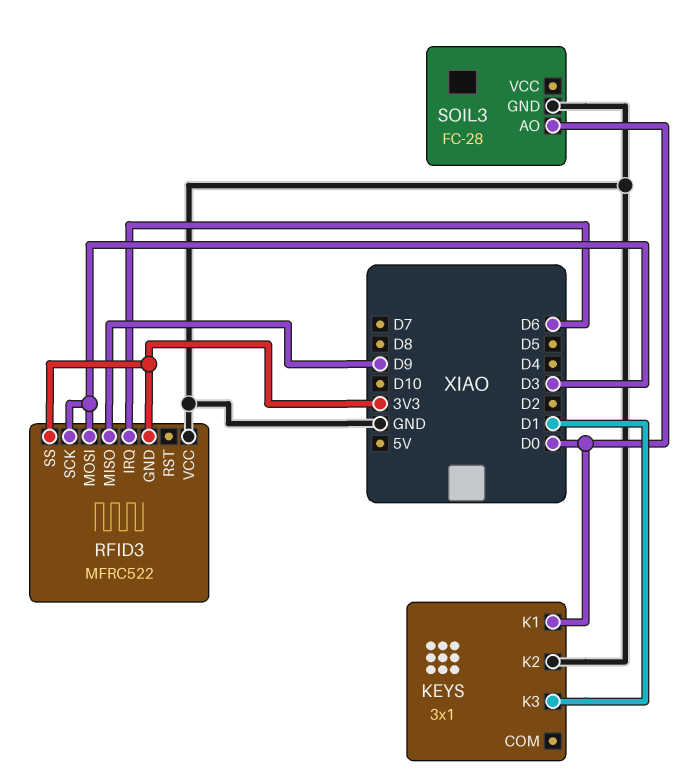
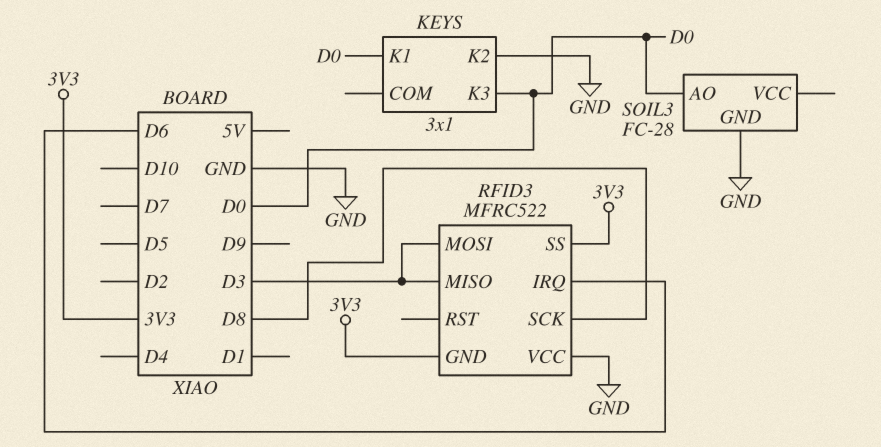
KEYS pin K3: D1 -> D0
RFID3 pin MISO: D9 -> D3
RFID3 pin SCK: D3 -> D8

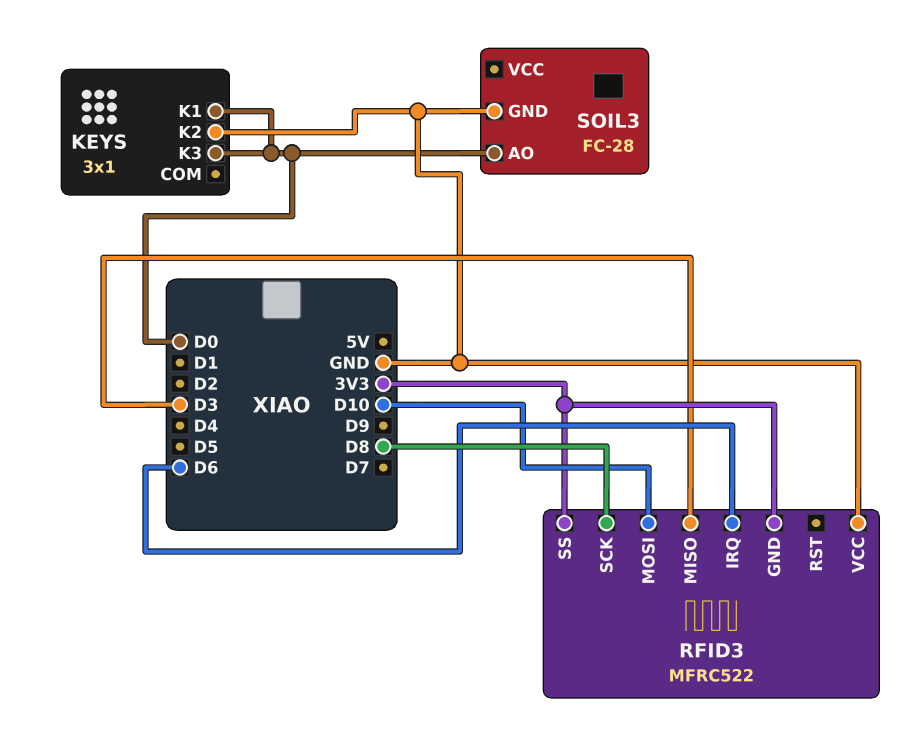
RFID3 pin MOSI: D3 -> D10

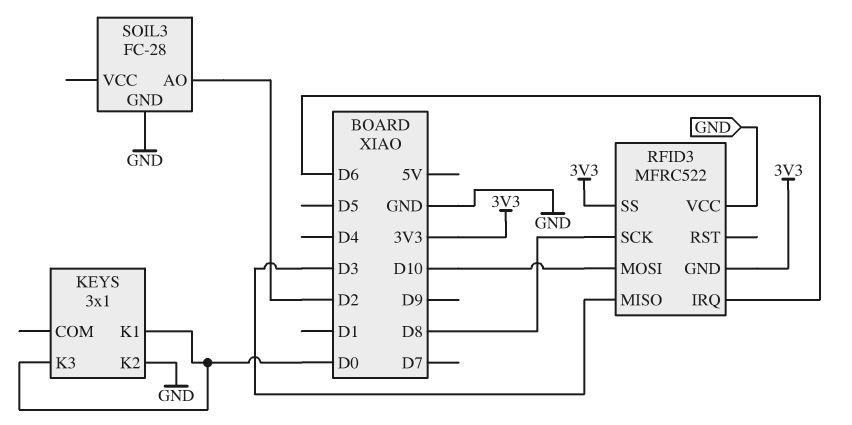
SOIL3 pin AO: D0 -> D2

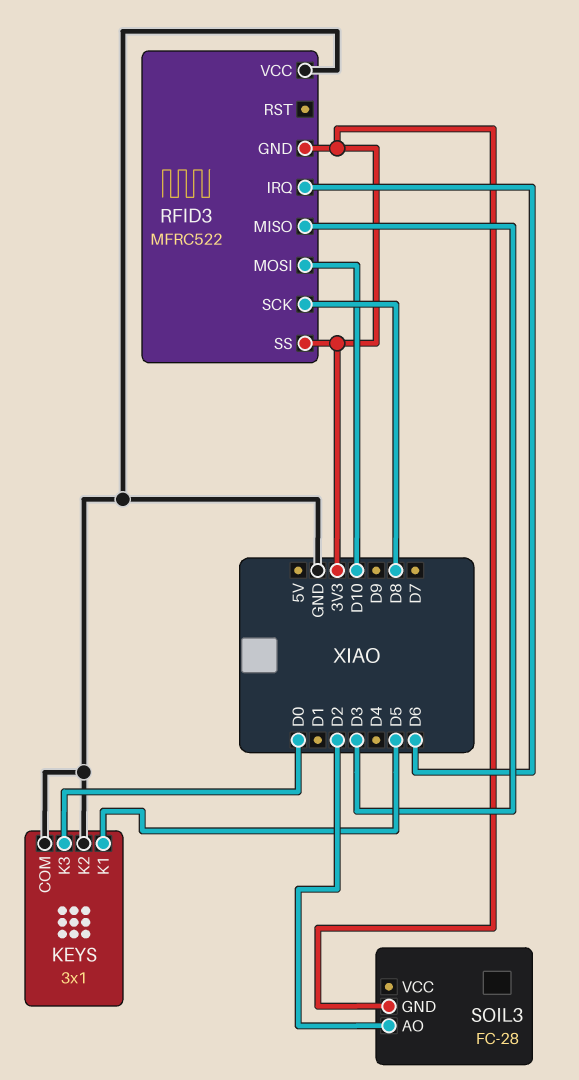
KEYS pin COM: none -> GND
KEYS pin K1: D0 -> D5
SOIL3 pin GND: GND -> 3V3

